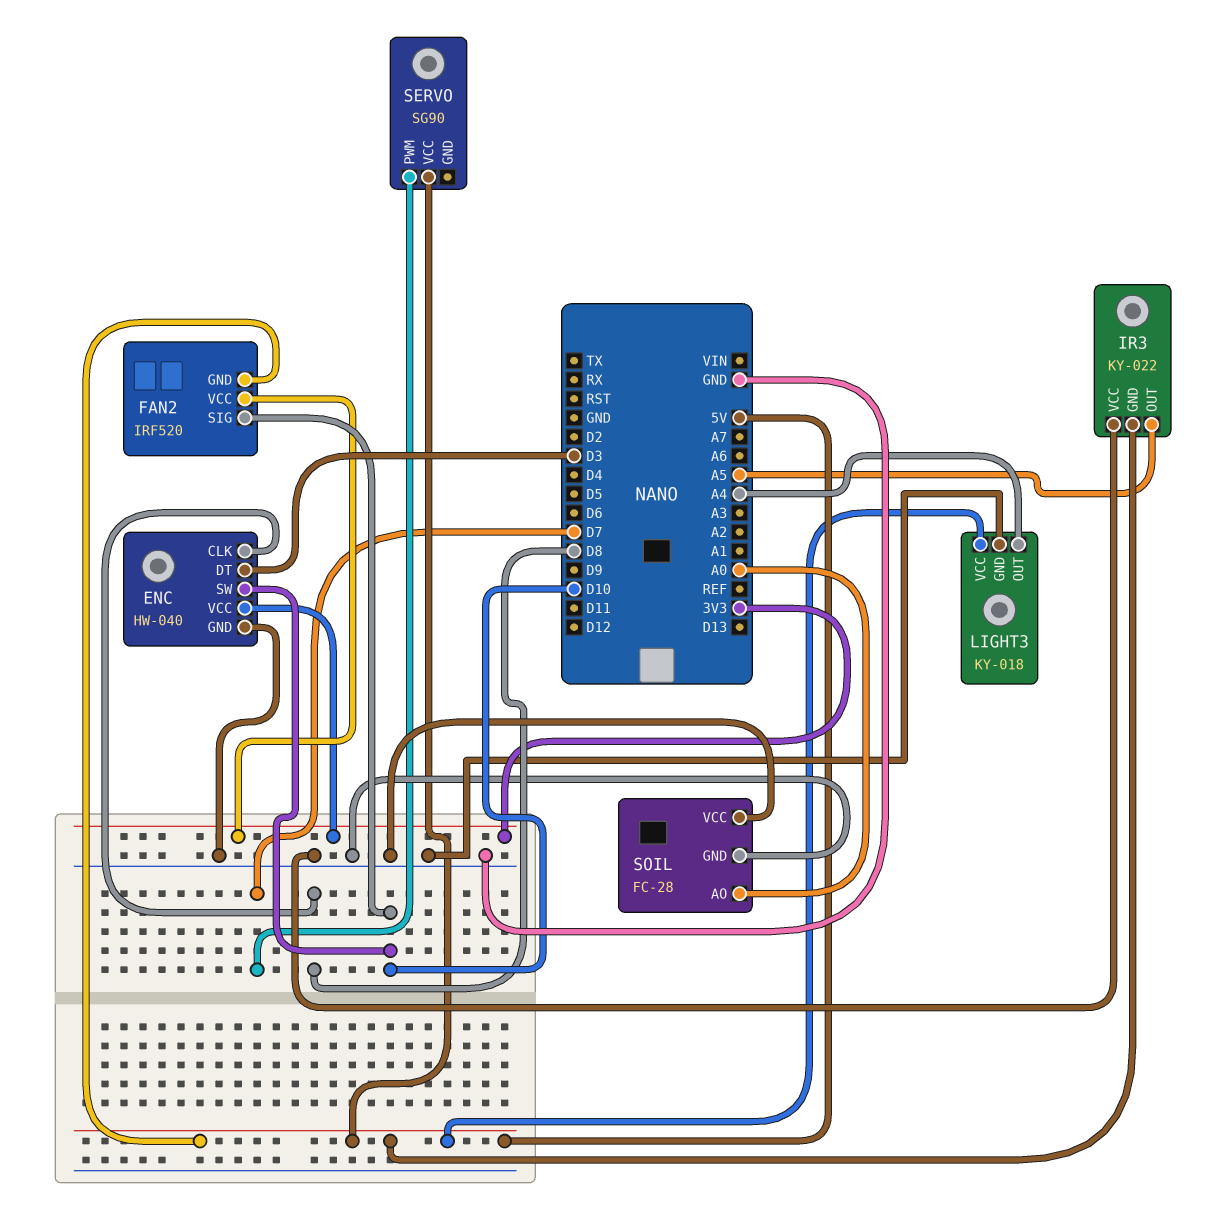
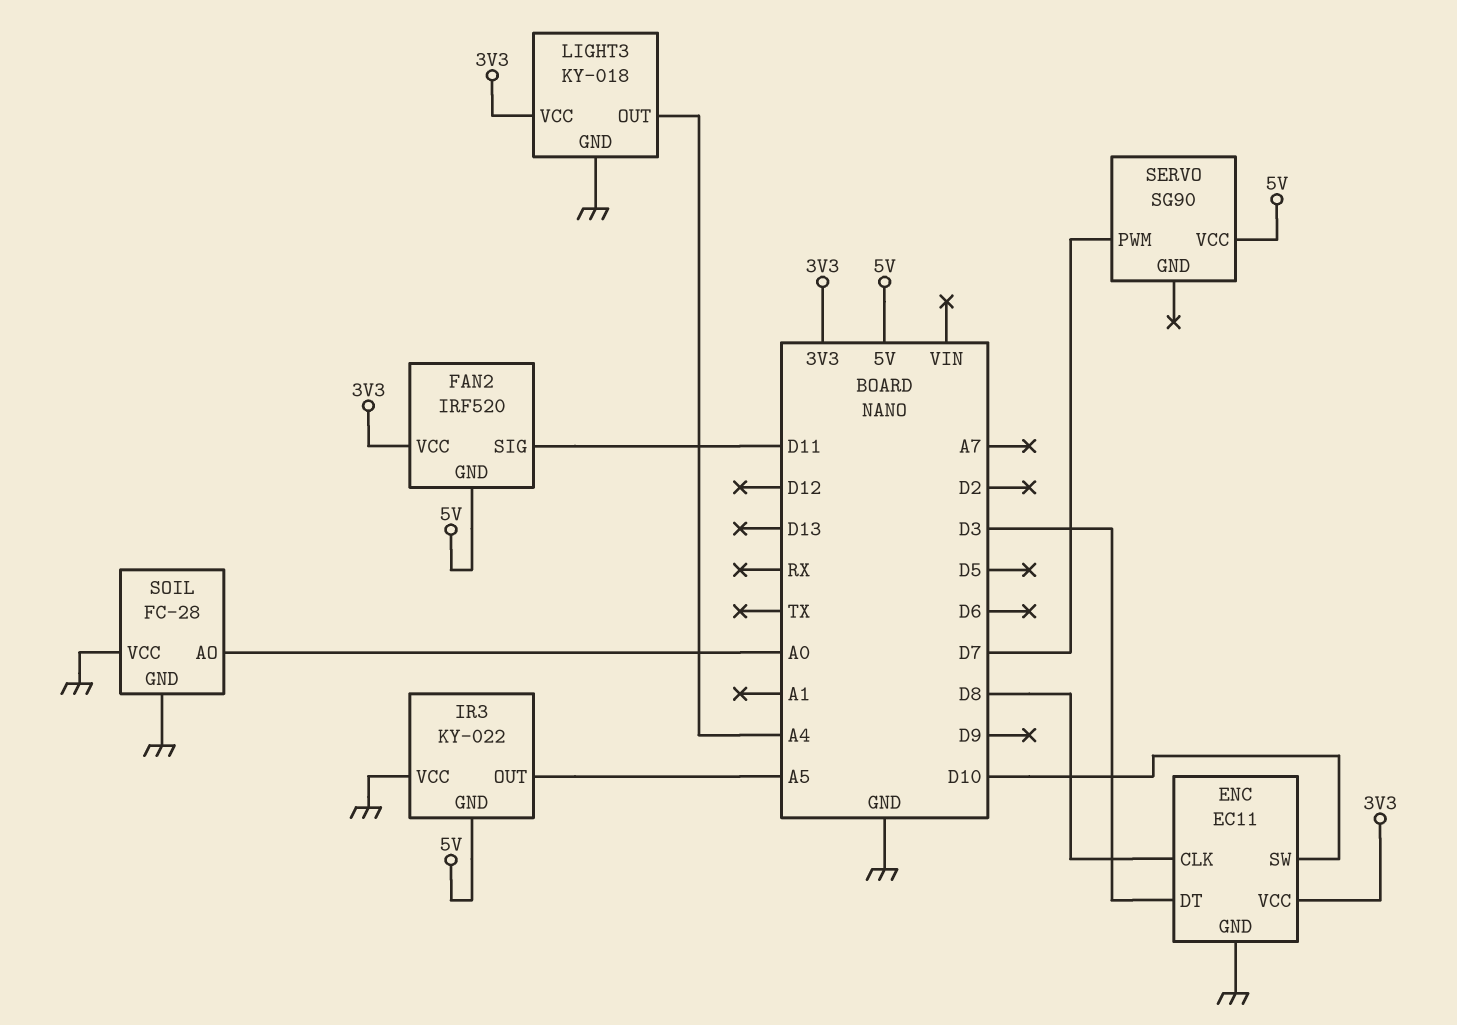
ENC: HW-040 -> EC11
FAN2 pin SIG: D10 -> D11
LIGHT3 pin VCC: 5V -> 3V3

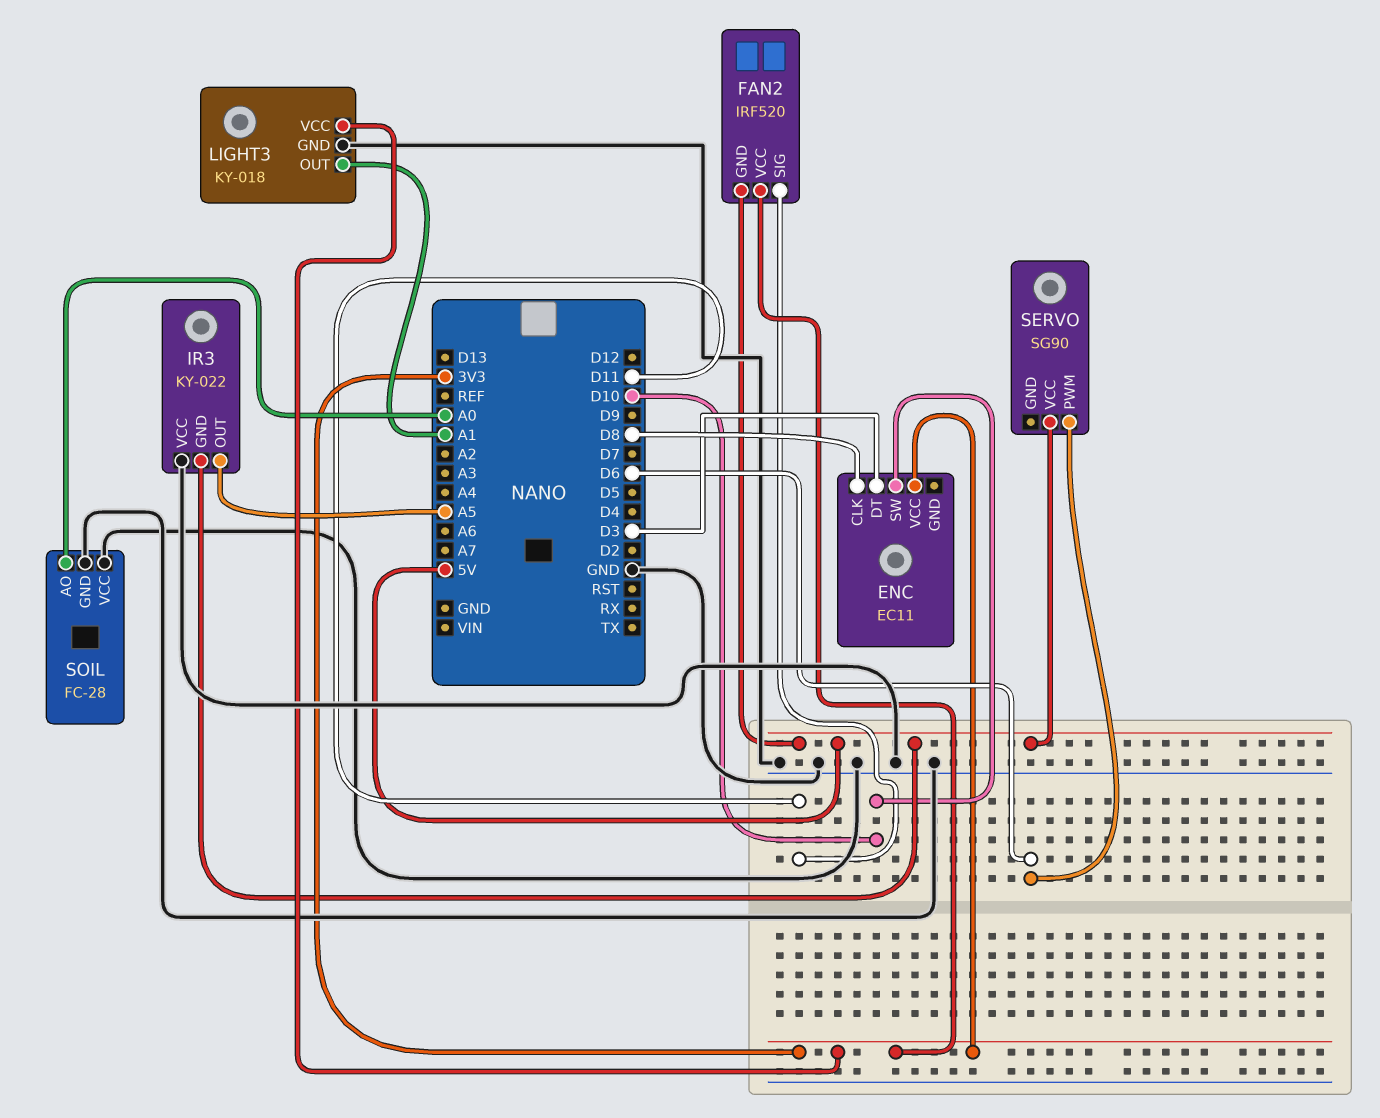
ENC pin GND: GND -> none
LIGHT3 pin OUT: A4 -> A1
SERVO pin PWM: D7 -> D6

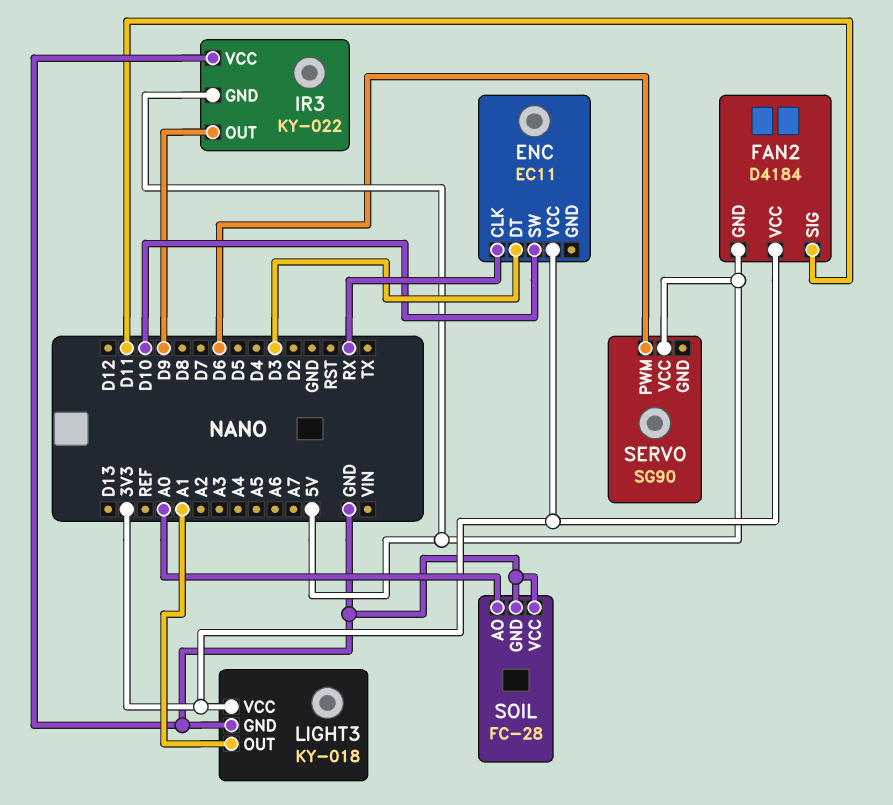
ENC pin CLK: D8 -> RX
FAN2: IRF520 -> D4184
IR3 pin OUT: A5 -> D9

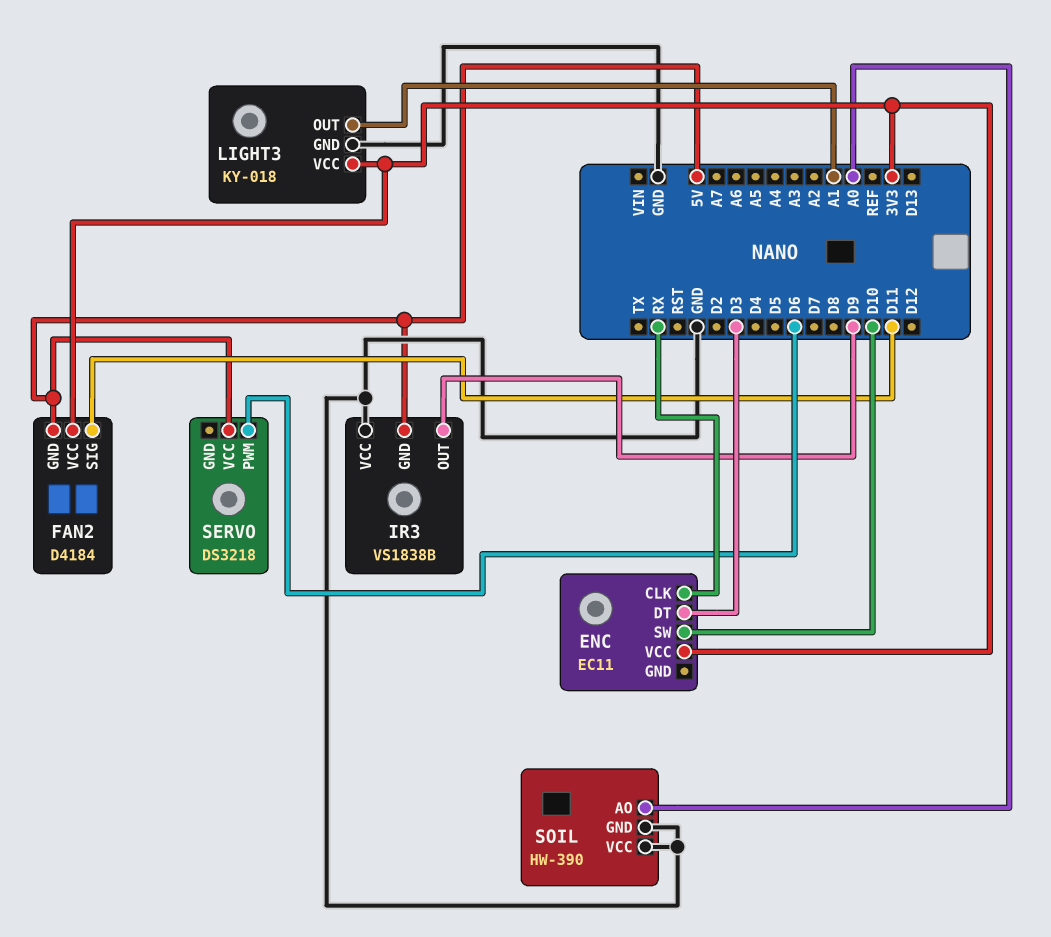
IR3: KY-022 -> VS1838B
SERVO: SG90 -> DS3218
SOIL: FC-28 -> HW-390

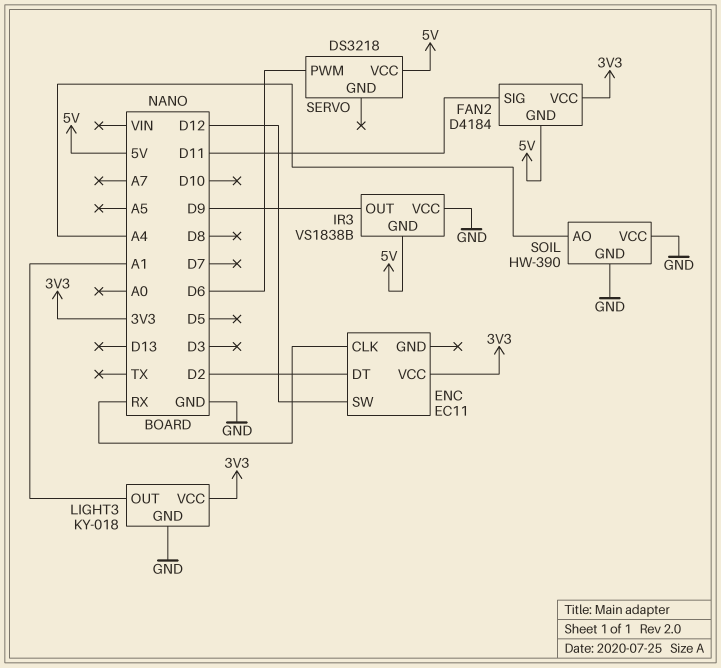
ENC pin DT: D3 -> D2
ENC pin SW: D10 -> D12
SOIL pin AO: A0 -> A4

